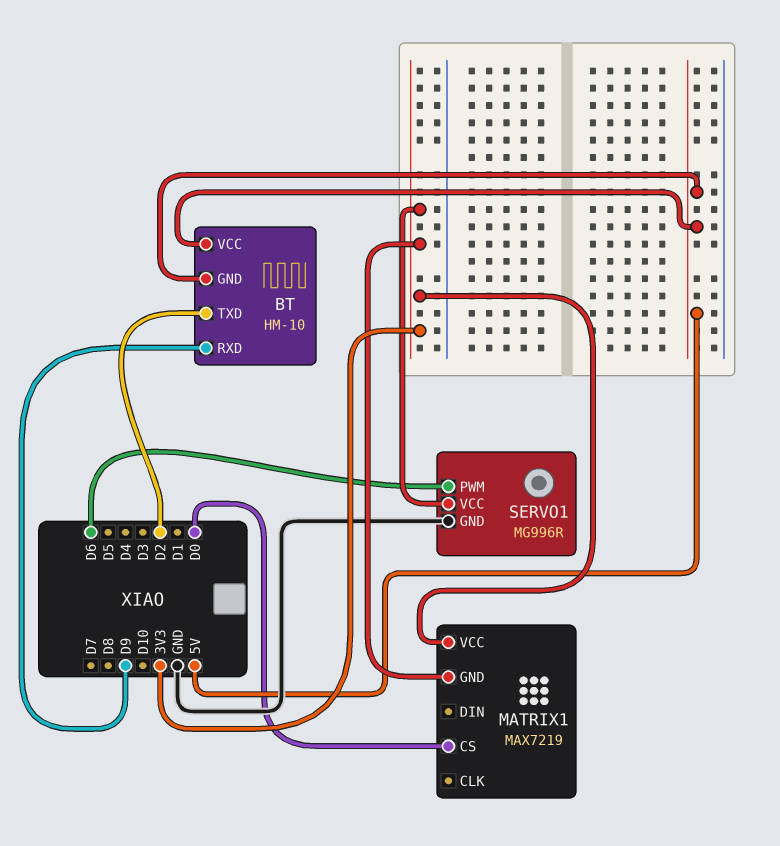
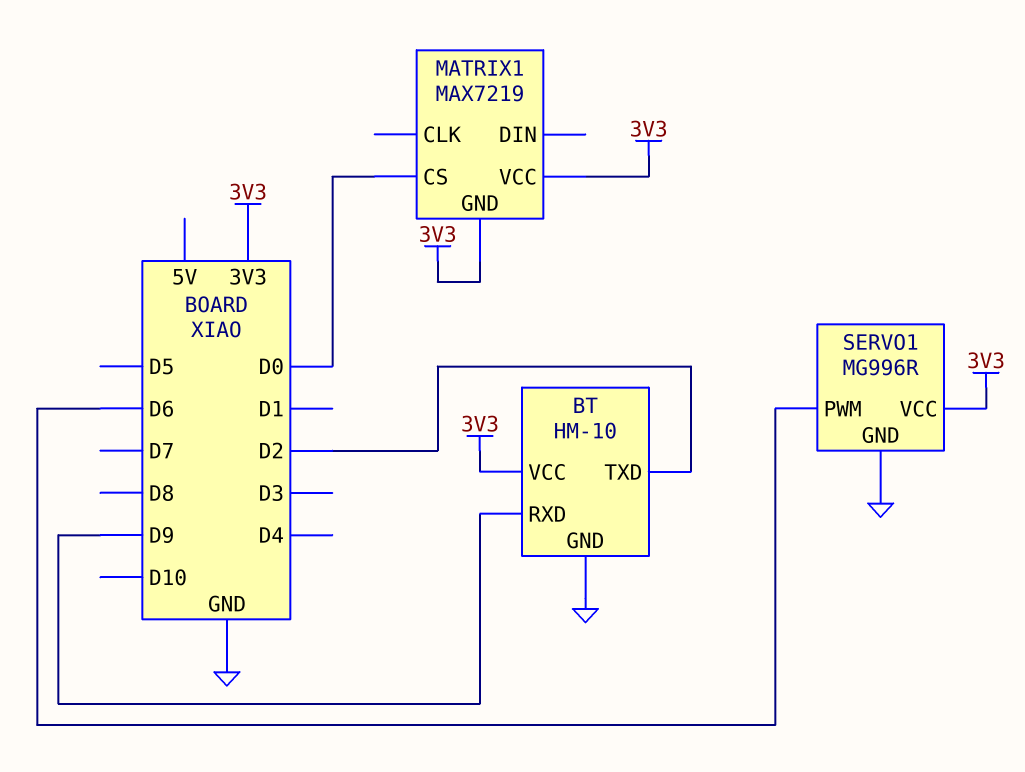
BT pin GND: 5V -> GND
BT pin VCC: 5V -> 3V3

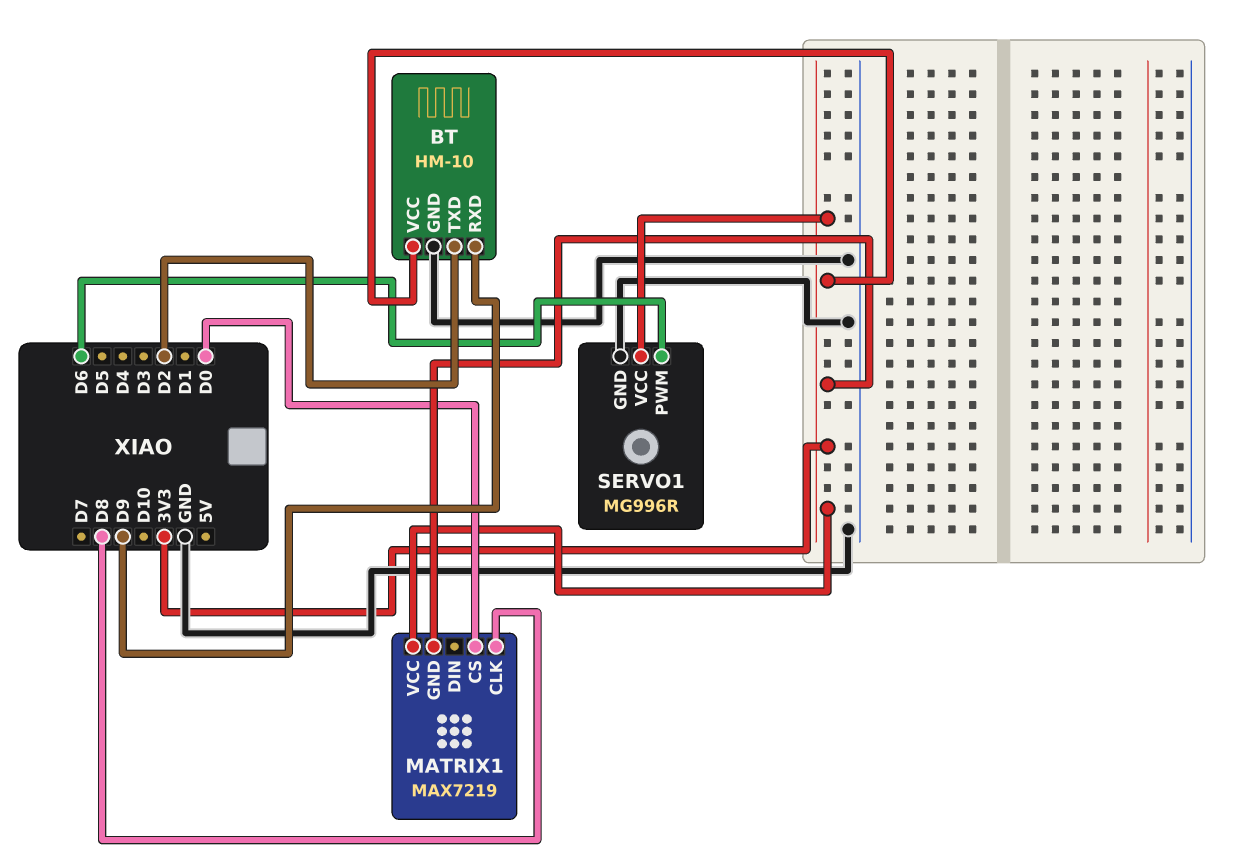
MATRIX1 pin CLK: none -> D8

